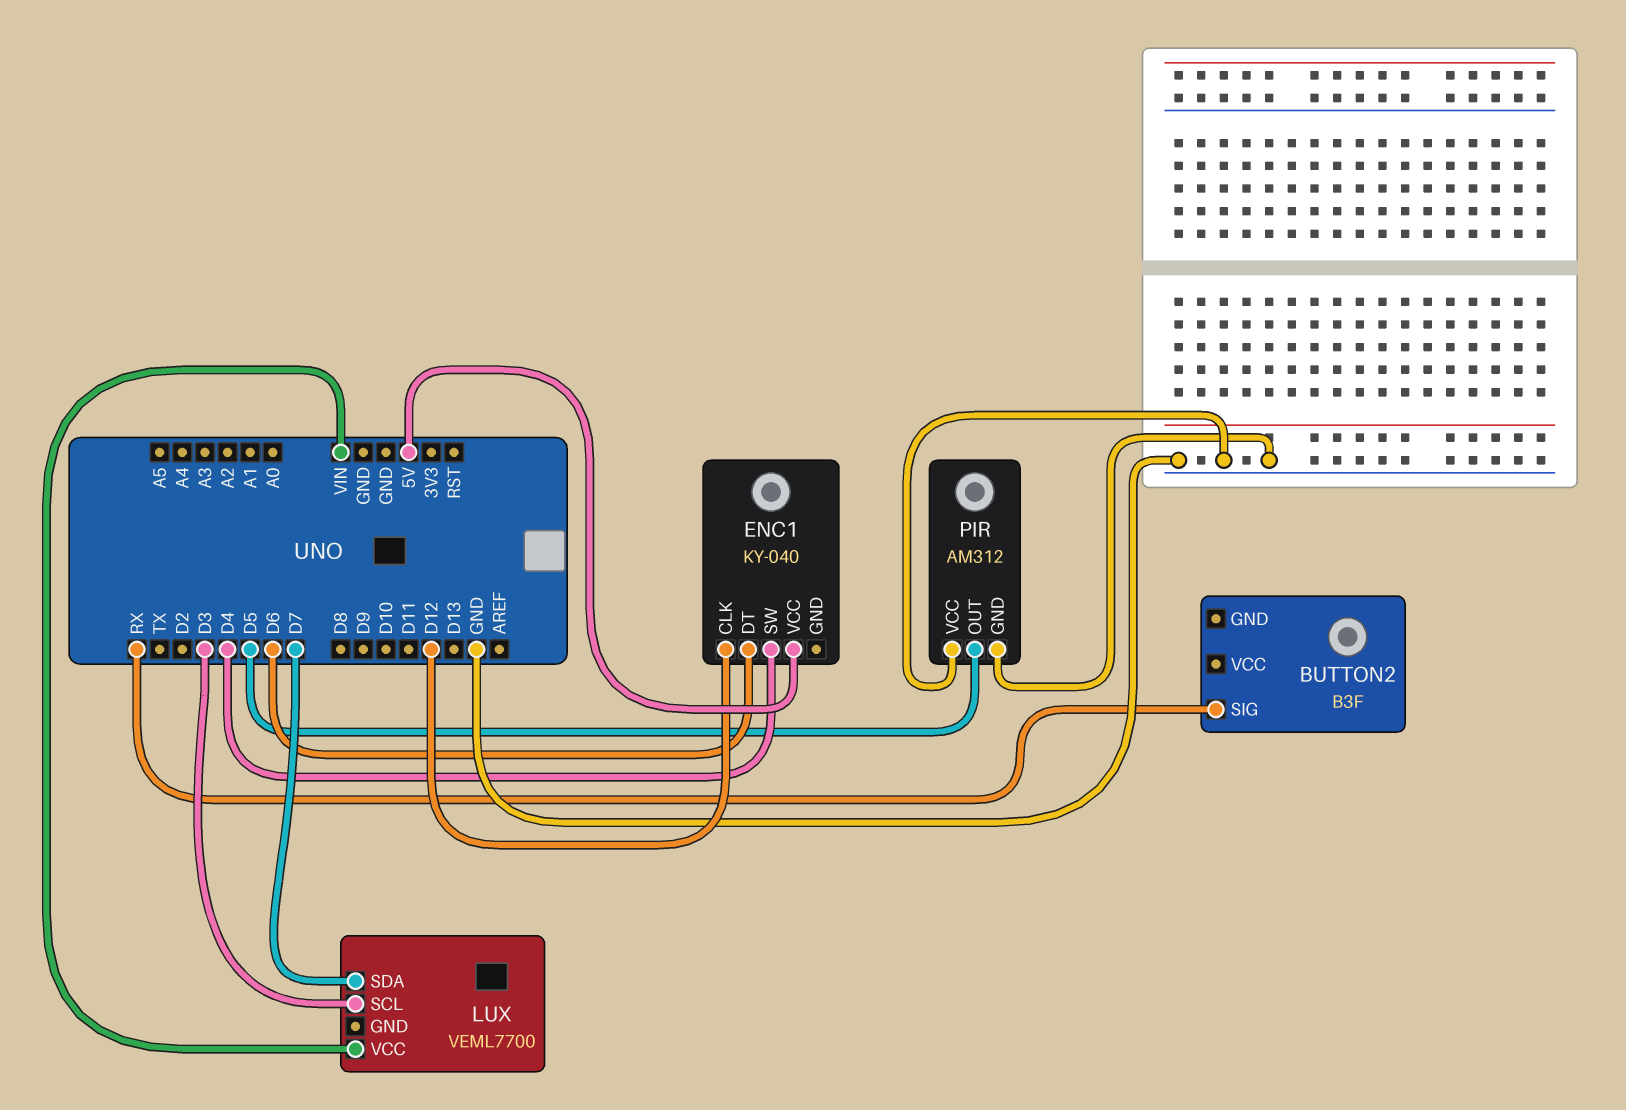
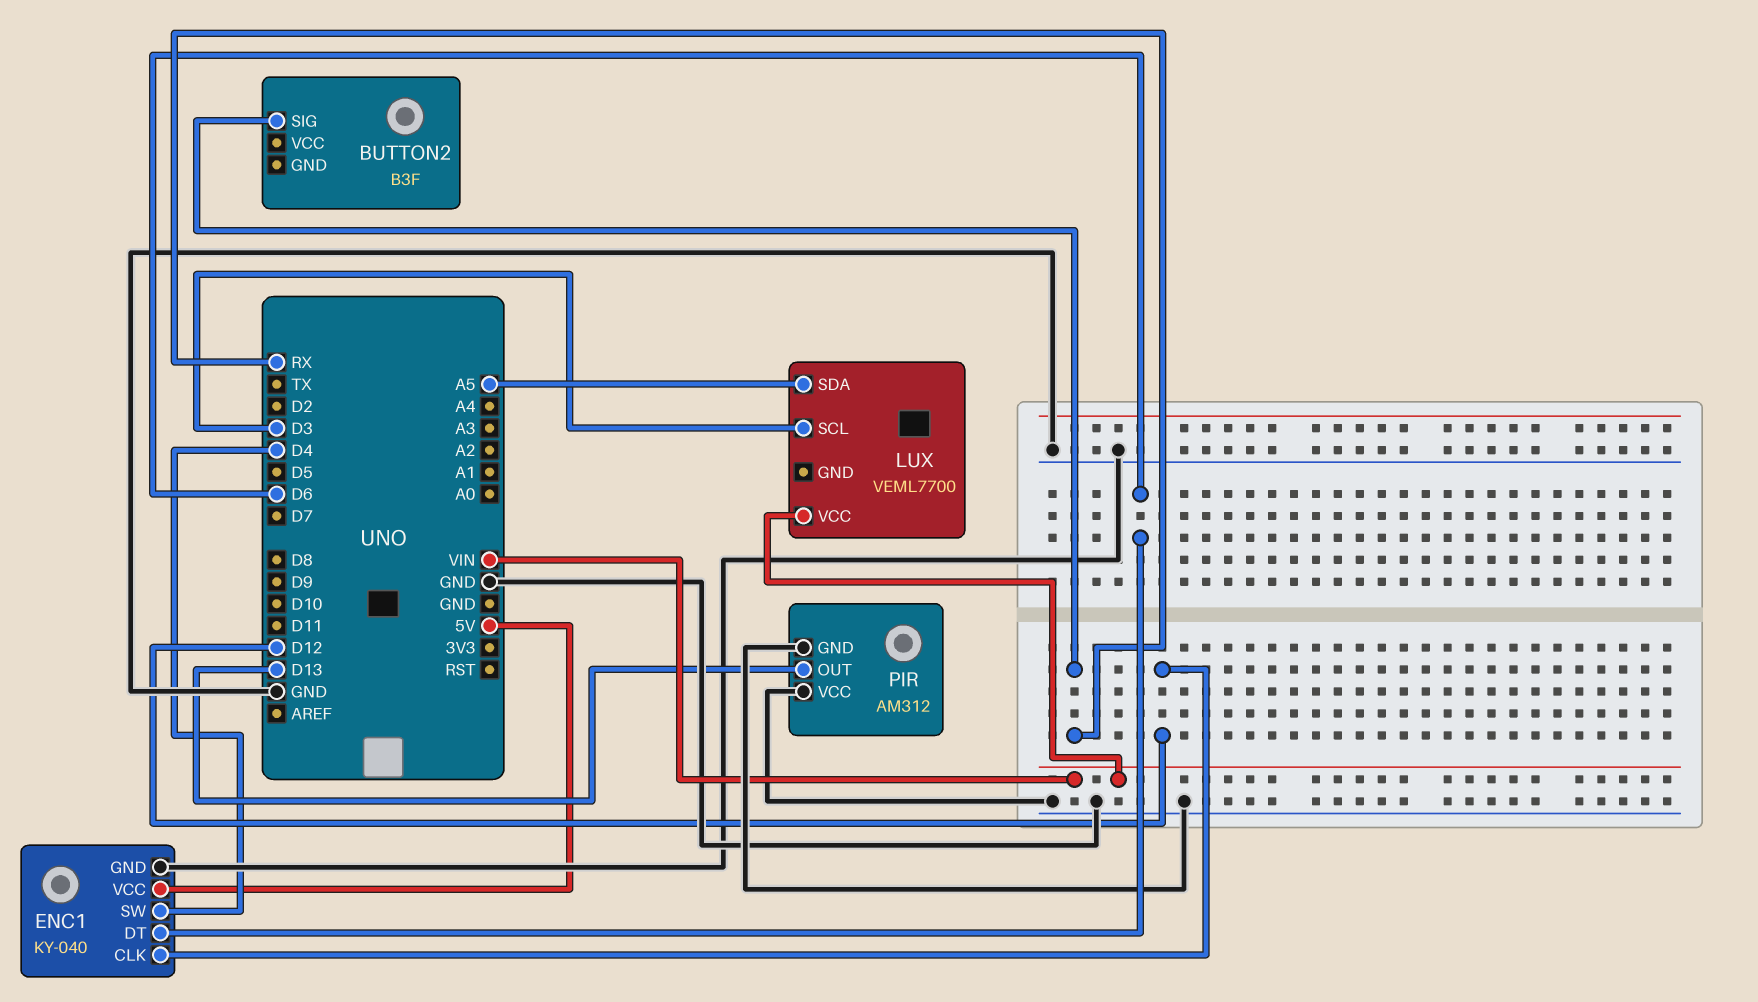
ENC1 pin GND: none -> GND
LUX pin SDA: D7 -> A5
PIR pin OUT: D5 -> D13

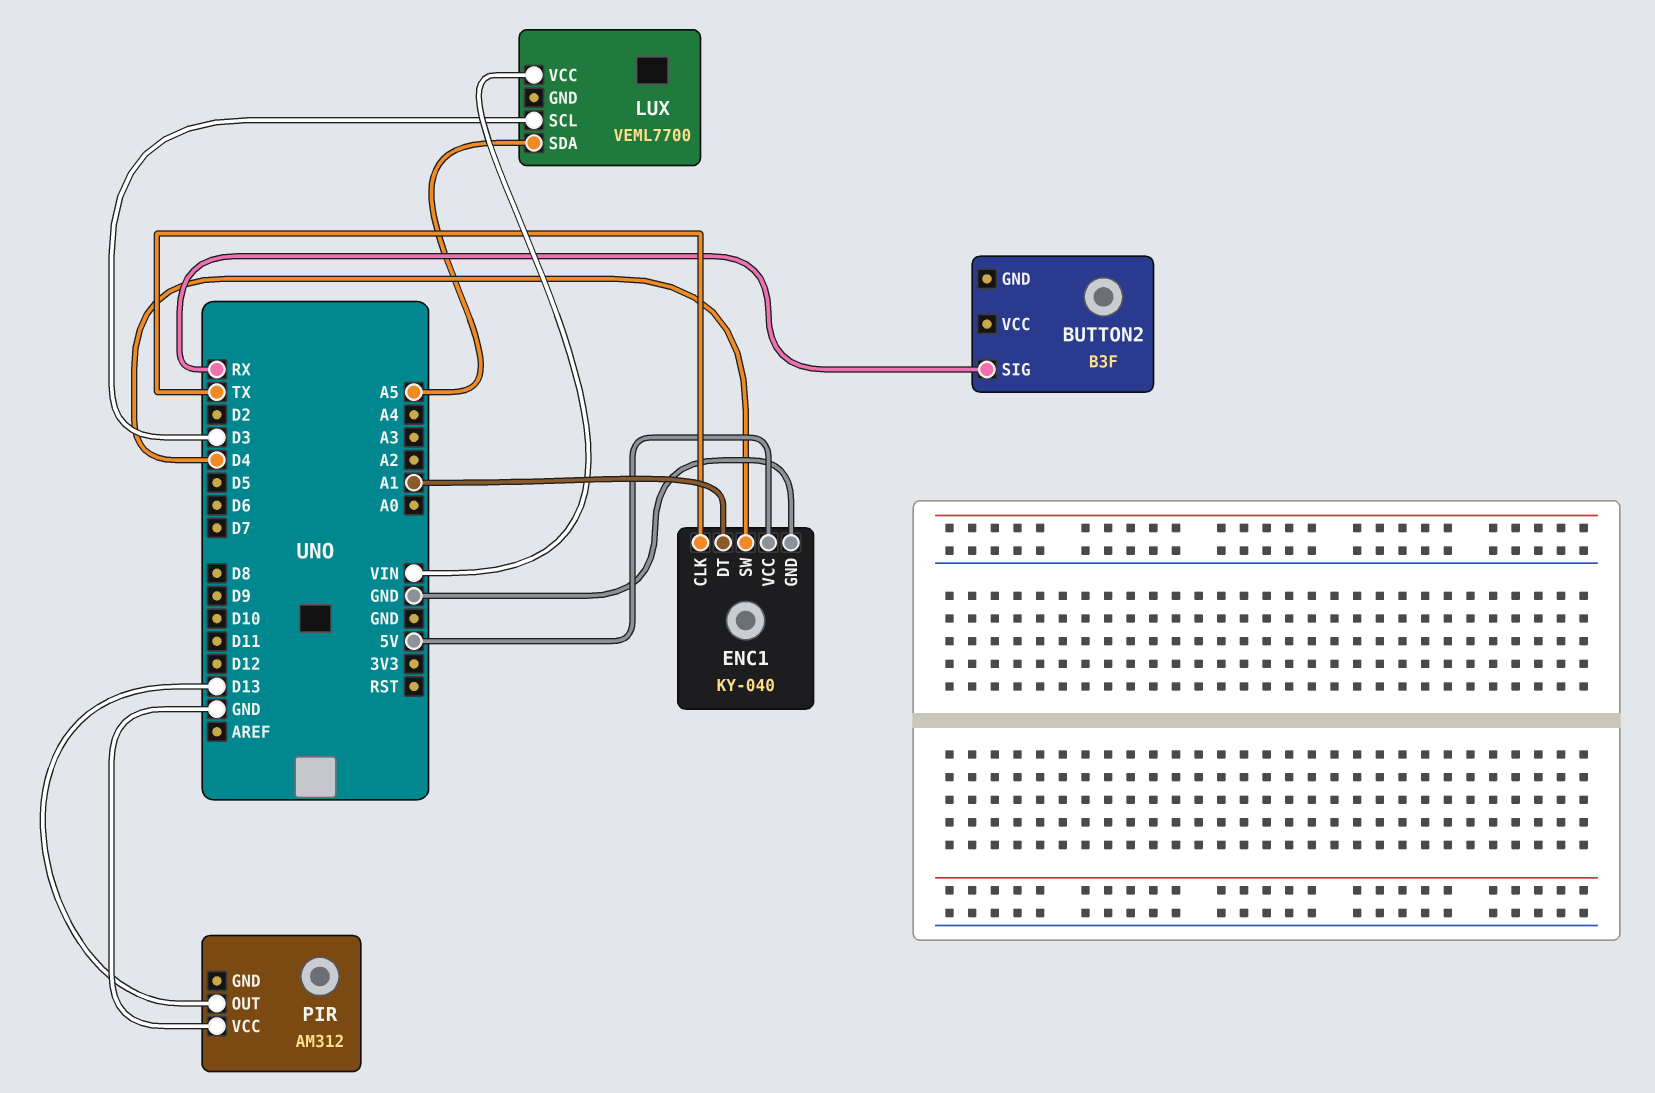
ENC1 pin CLK: D12 -> TX
ENC1 pin DT: D6 -> A1
PIR pin GND: GND -> none

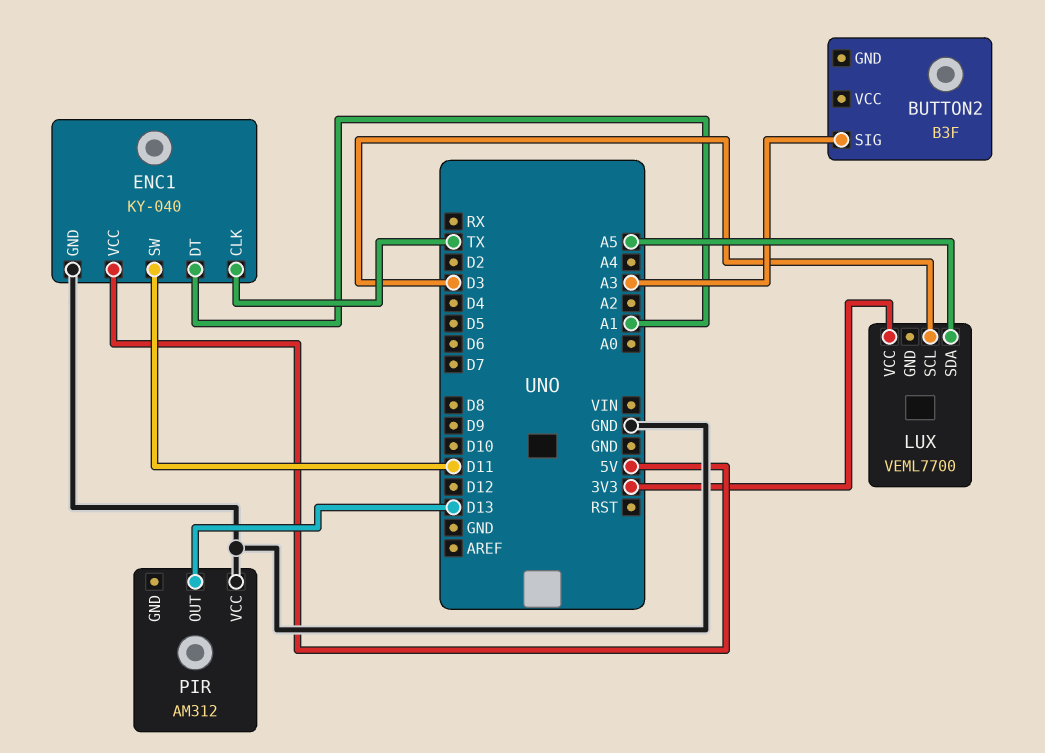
BUTTON2 pin SIG: RX -> A3
ENC1 pin SW: D4 -> D11
LUX pin VCC: VIN -> 3V3

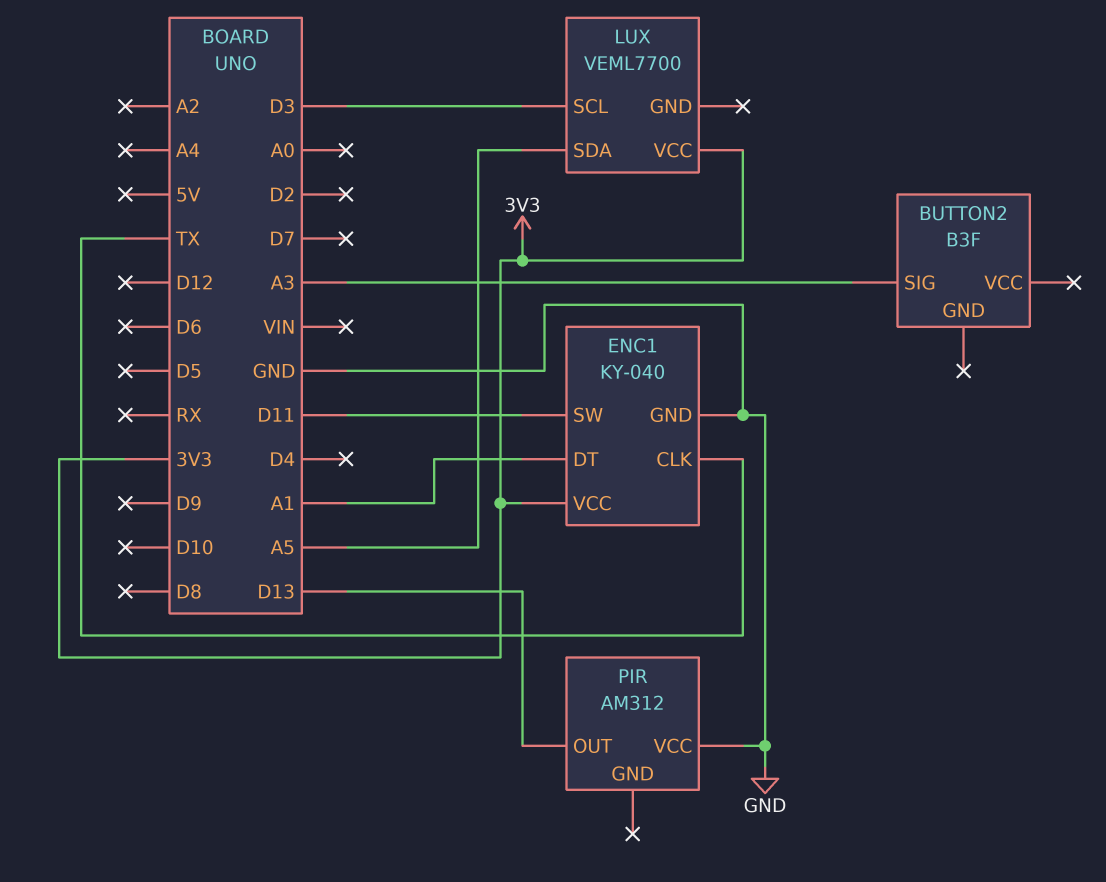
ENC1 pin VCC: 5V -> 3V3

